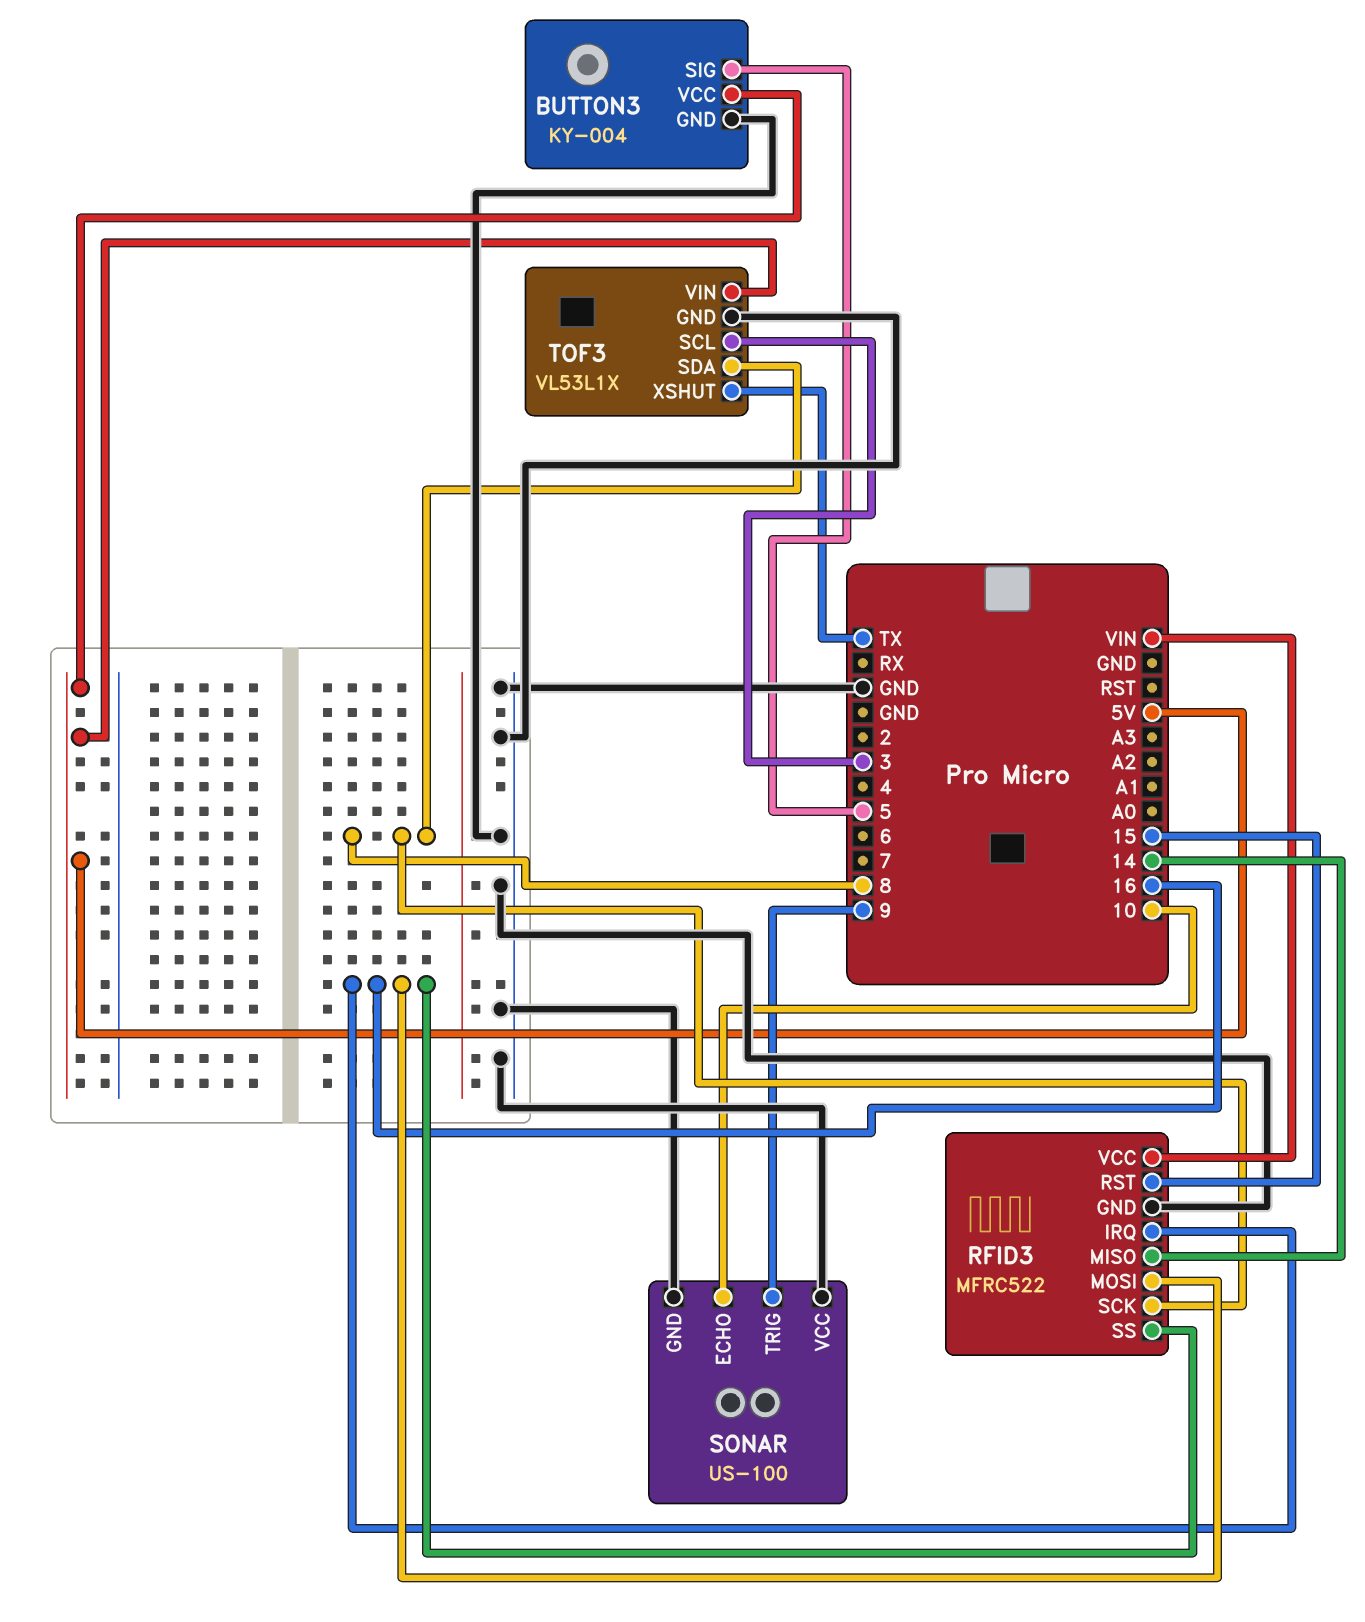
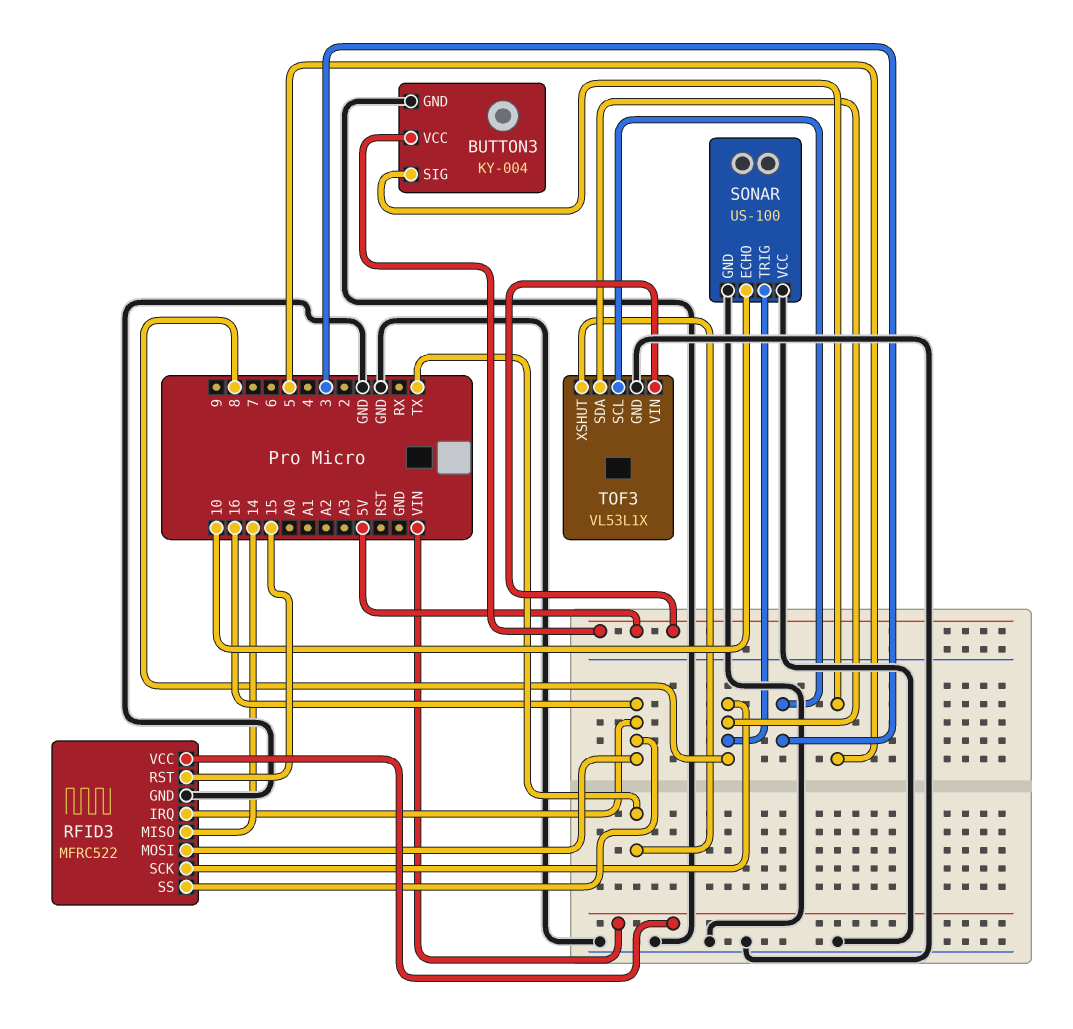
SONAR pin TRIG: 9 -> 8

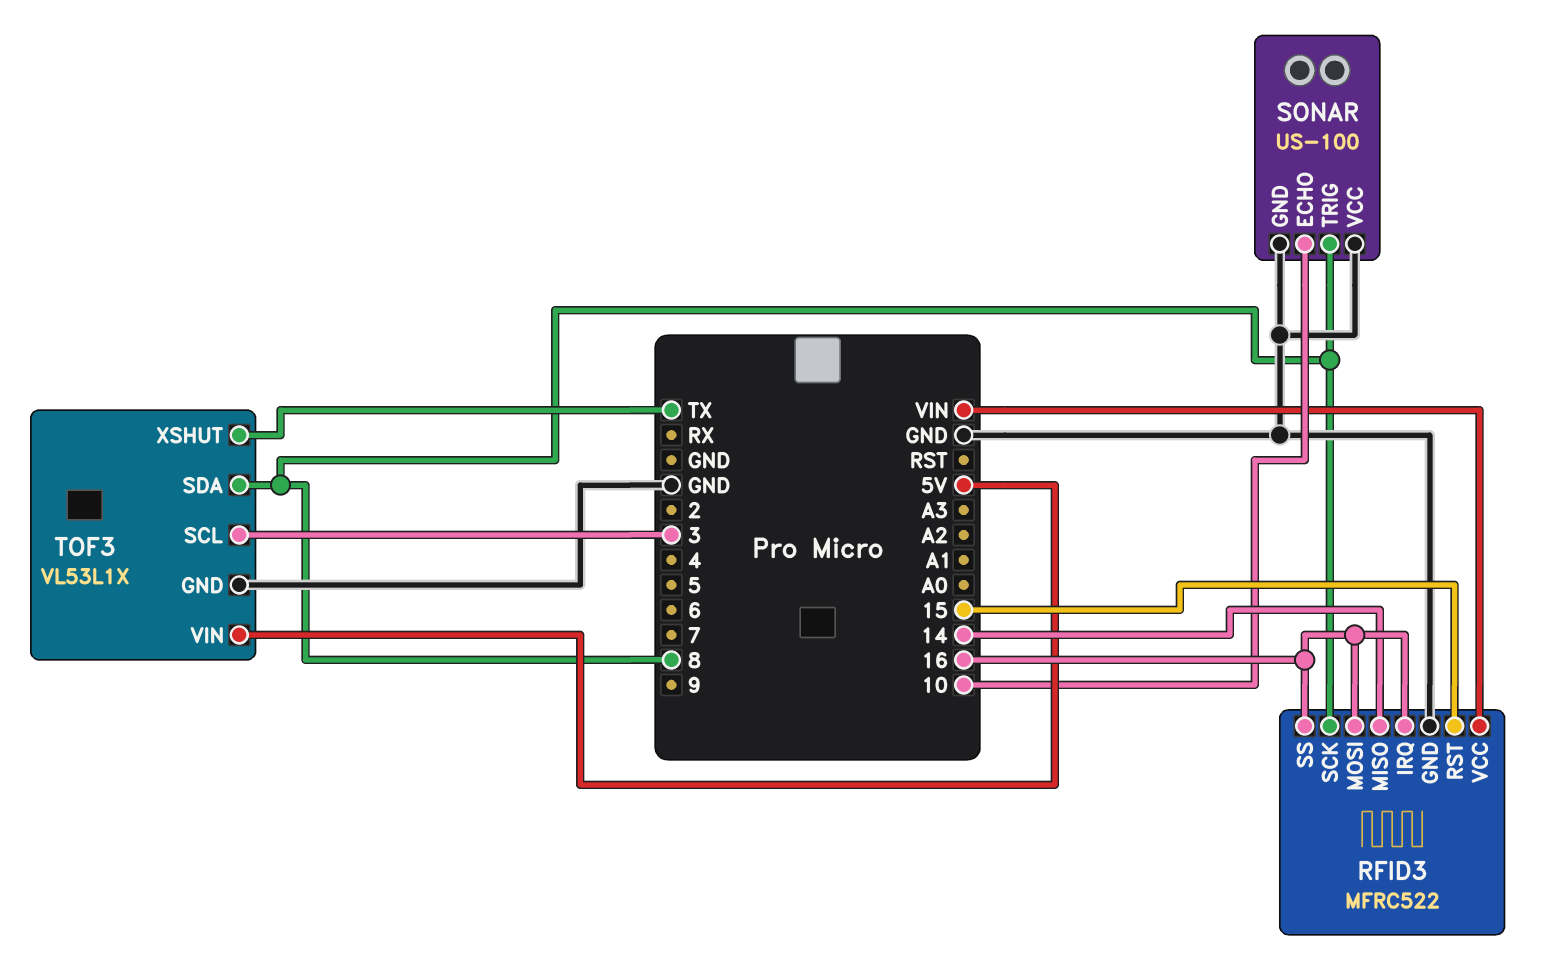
BUTTON3: KY-004 -> none
BUTTON3 pin GND: GND -> none
BUTTON3 pin SIG: 5 -> none
BUTTON3 pin VCC: 5V -> none

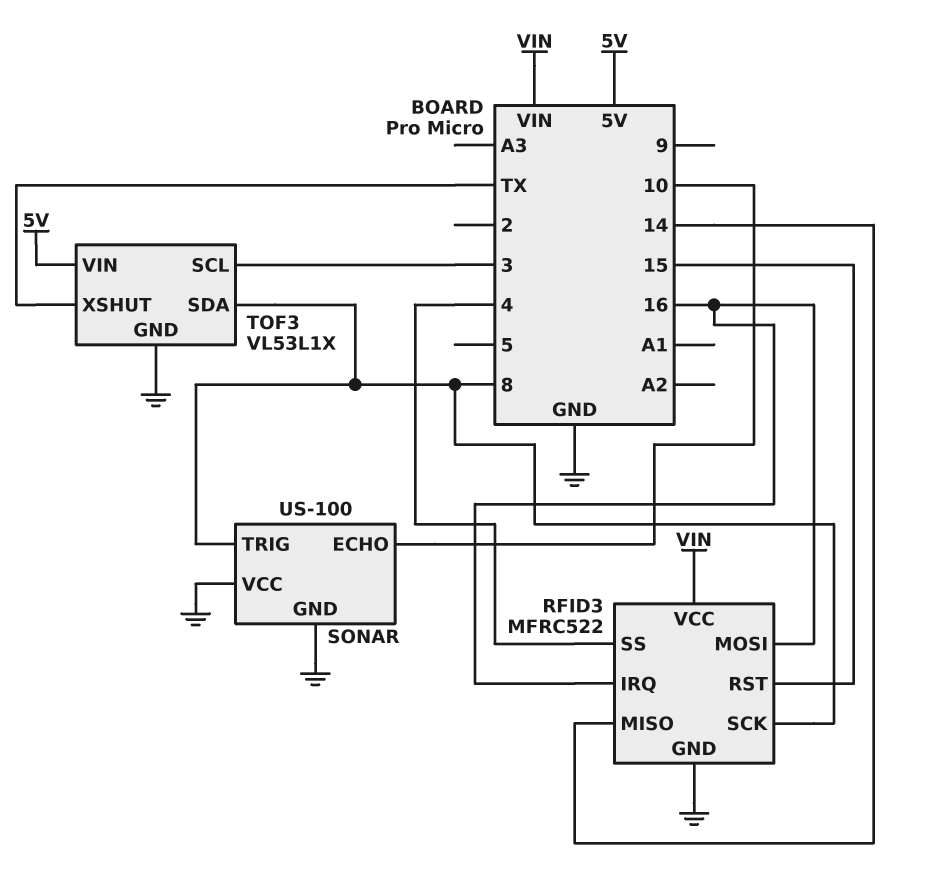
RFID3 pin SS: 16 -> 4

